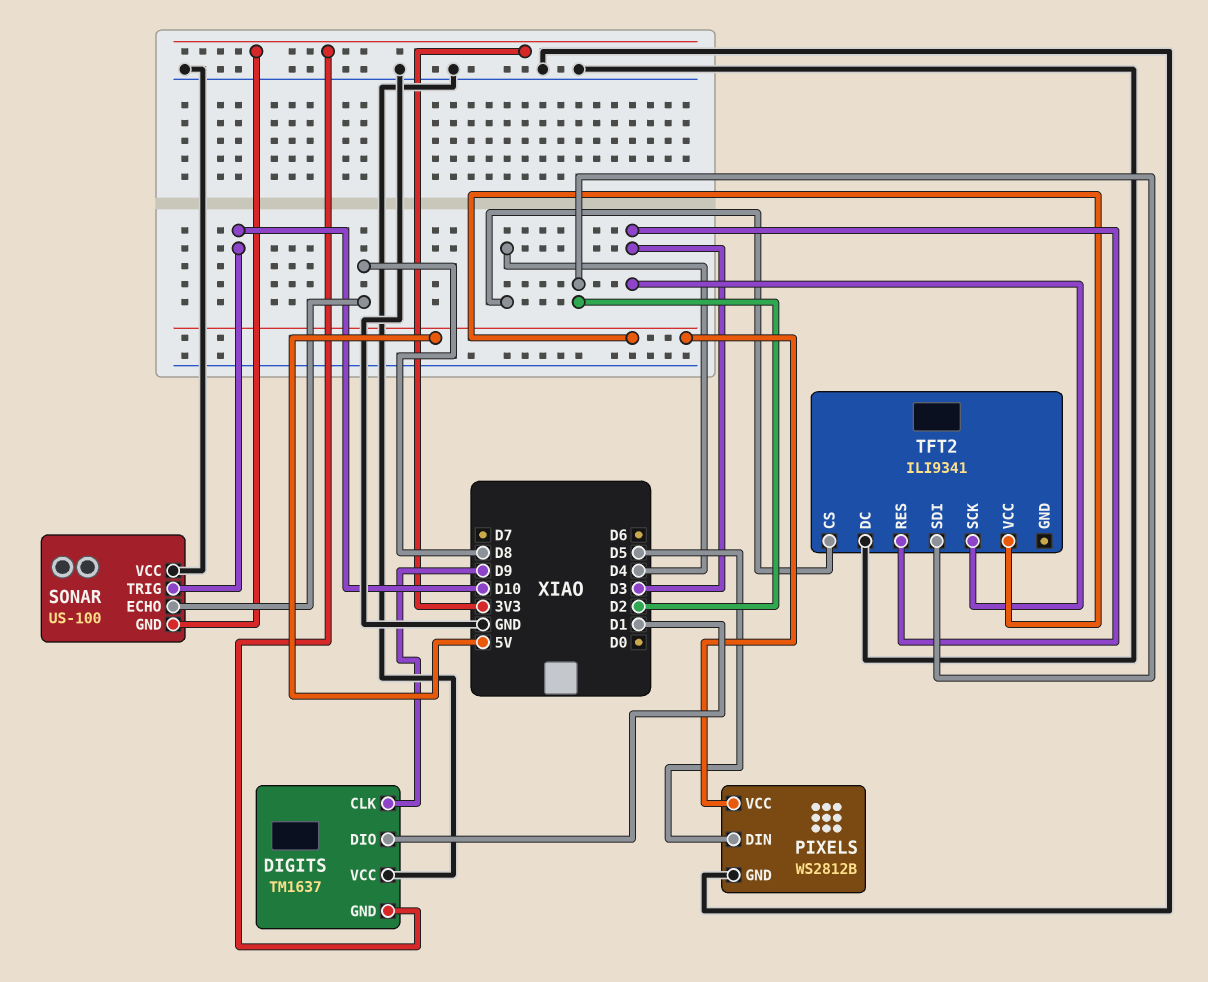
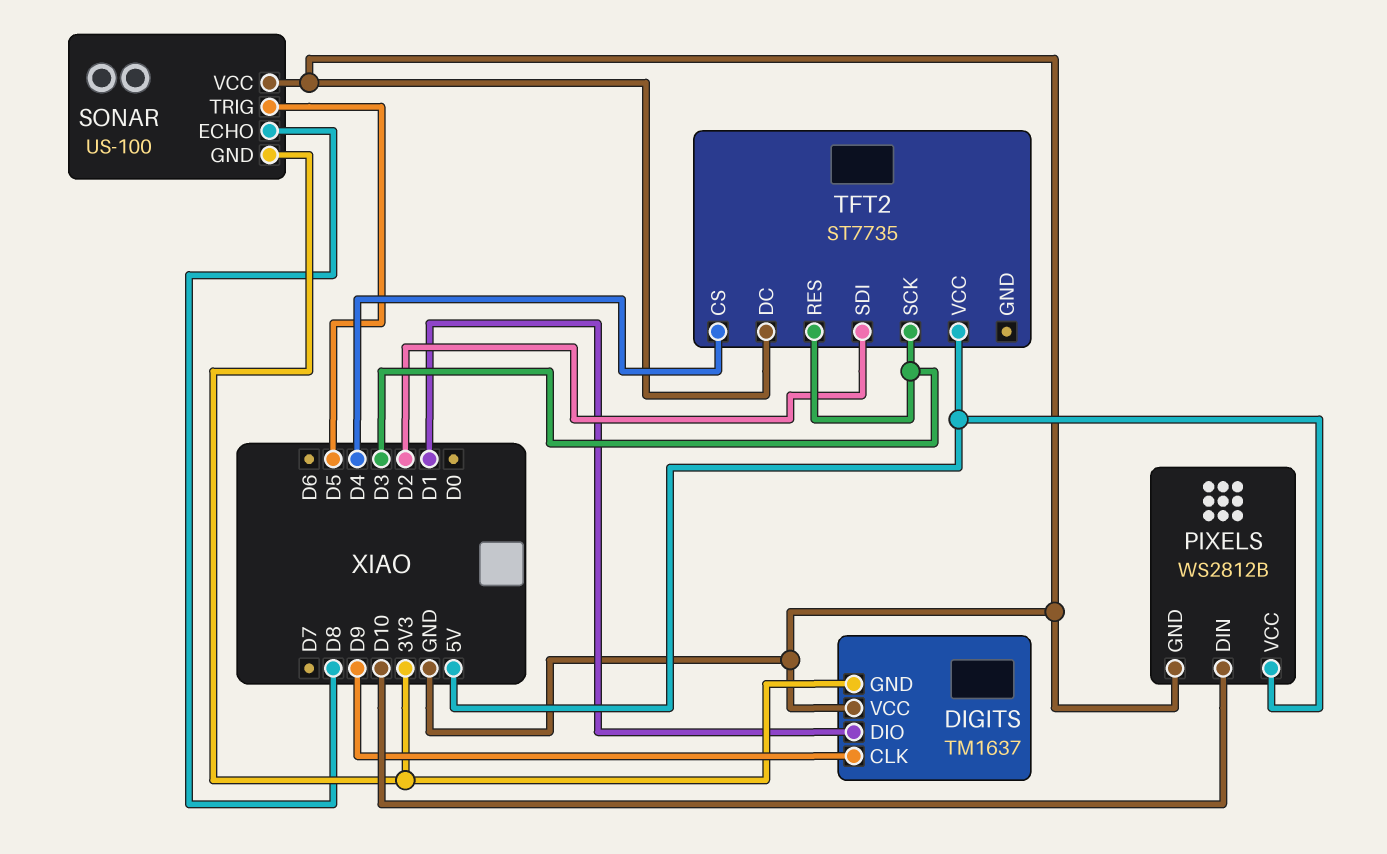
PIXELS pin DIN: D5 -> D10
SONAR pin TRIG: D10 -> D5
TFT2: ILI9341 -> ST7735

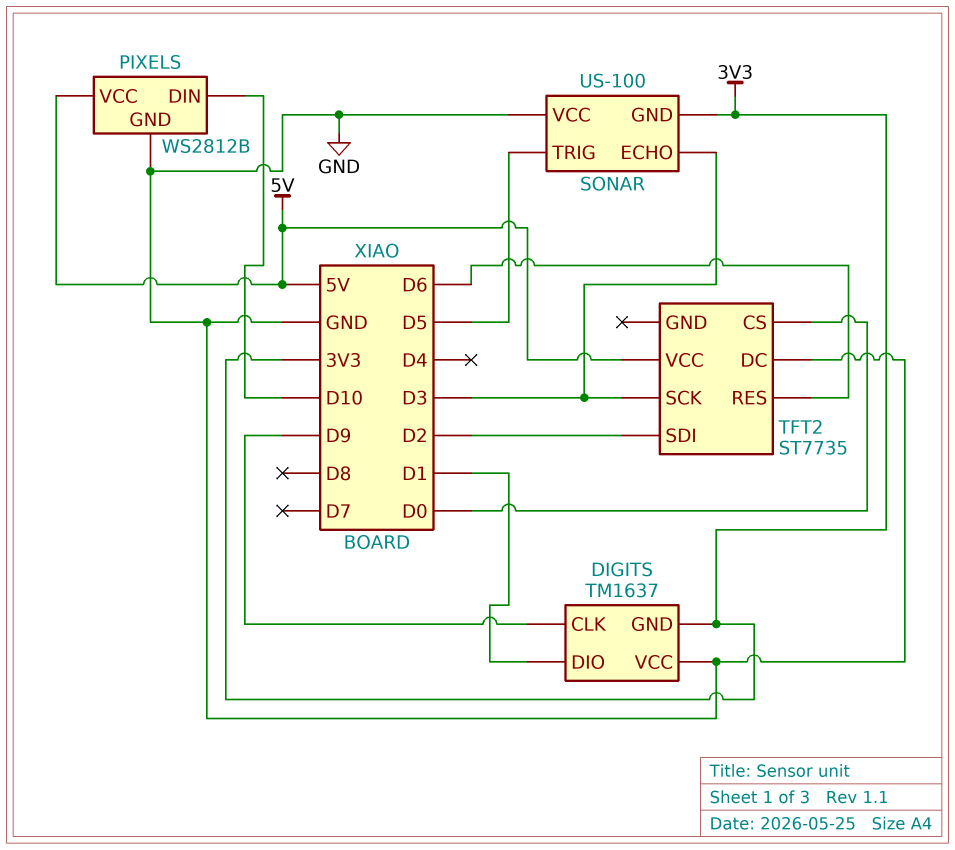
SONAR pin ECHO: D8 -> D3
TFT2 pin CS: D4 -> D0
TFT2 pin RES: D3 -> D6

